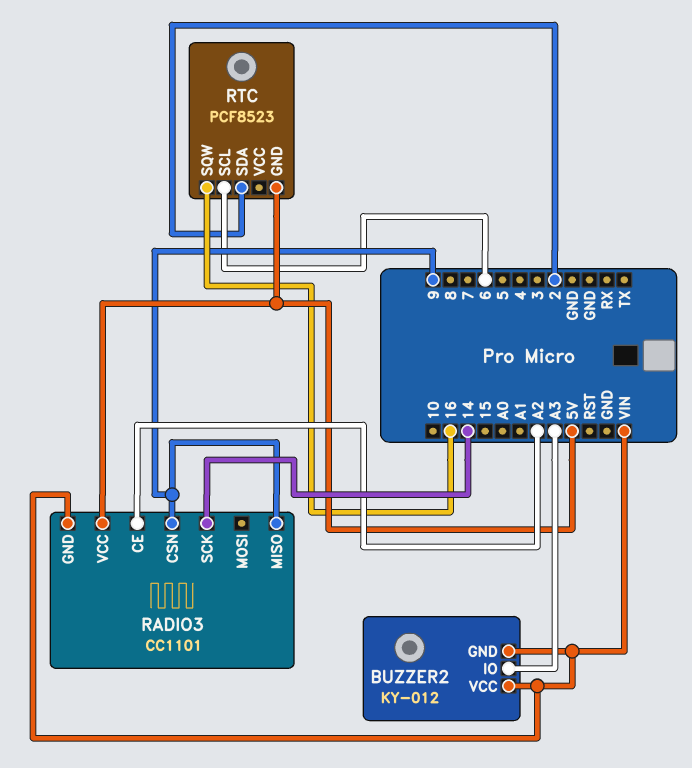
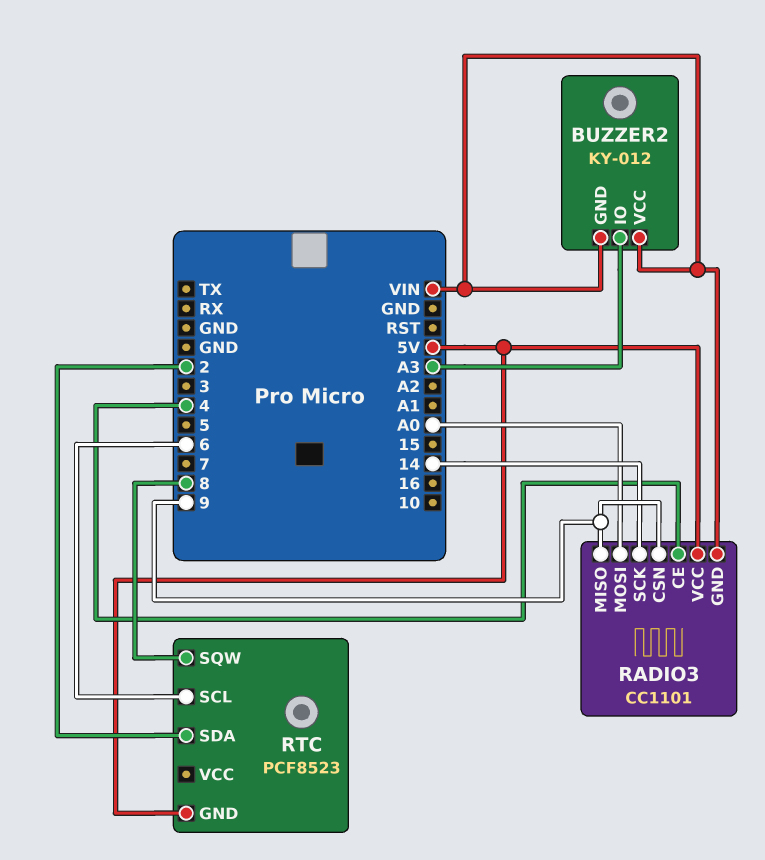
RADIO3 pin CE: A2 -> 4
RADIO3 pin MOSI: none -> A0
RTC pin SQW: 16 -> 8

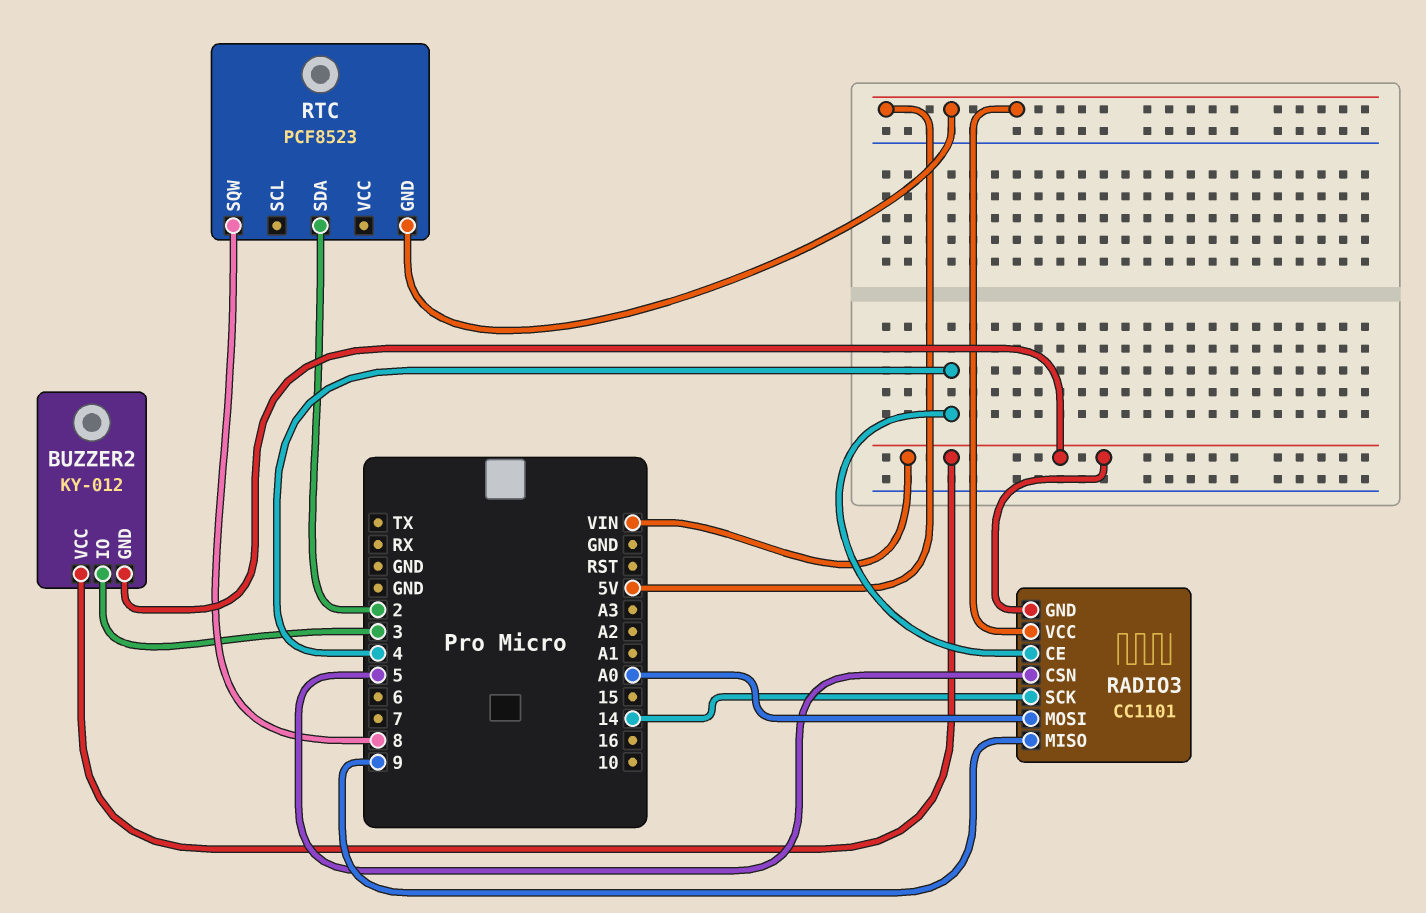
BUZZER2 pin IO: A3 -> 3
RADIO3 pin CSN: 9 -> 5
RTC pin SCL: 6 -> none

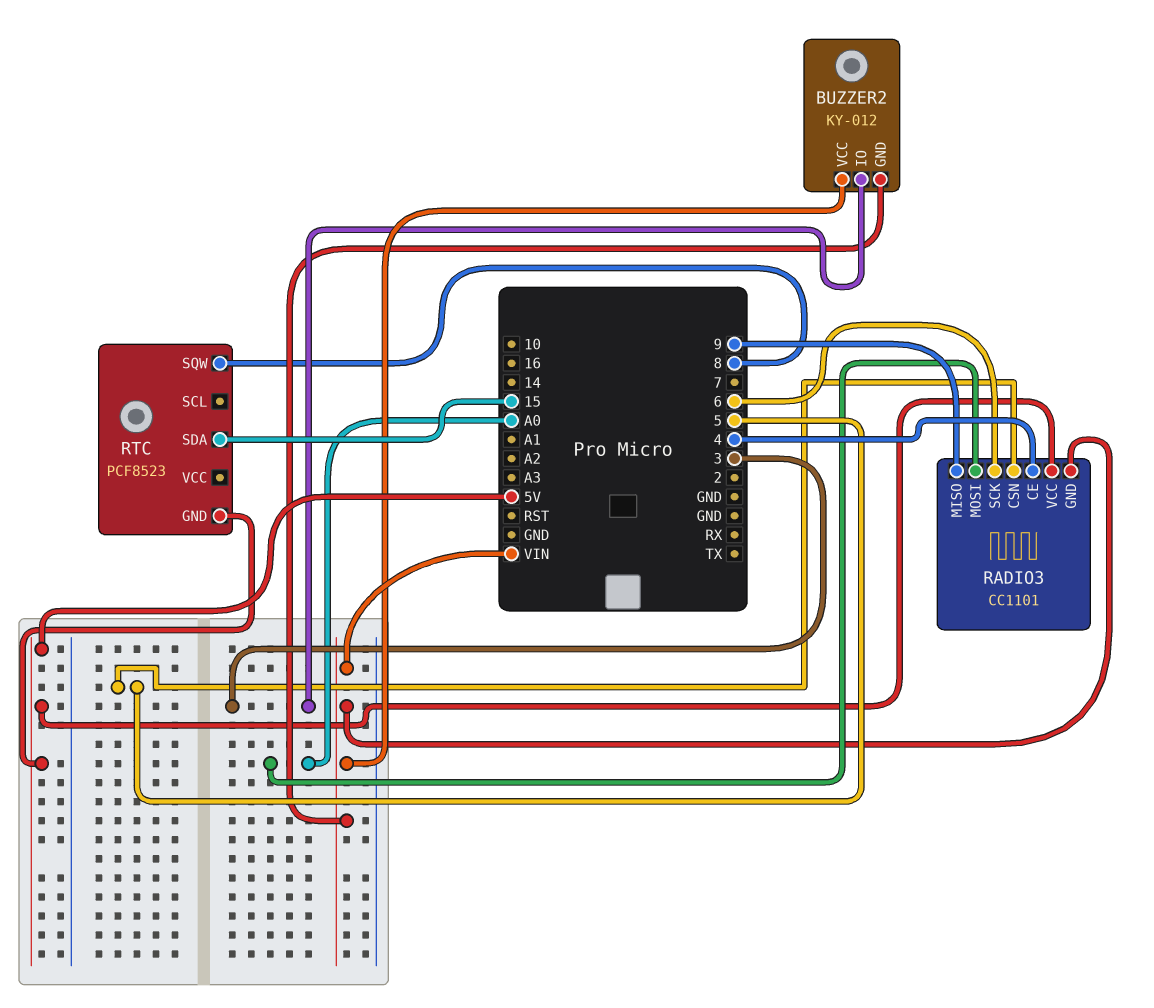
RADIO3 pin SCK: 14 -> 6
RTC pin SDA: 2 -> 15

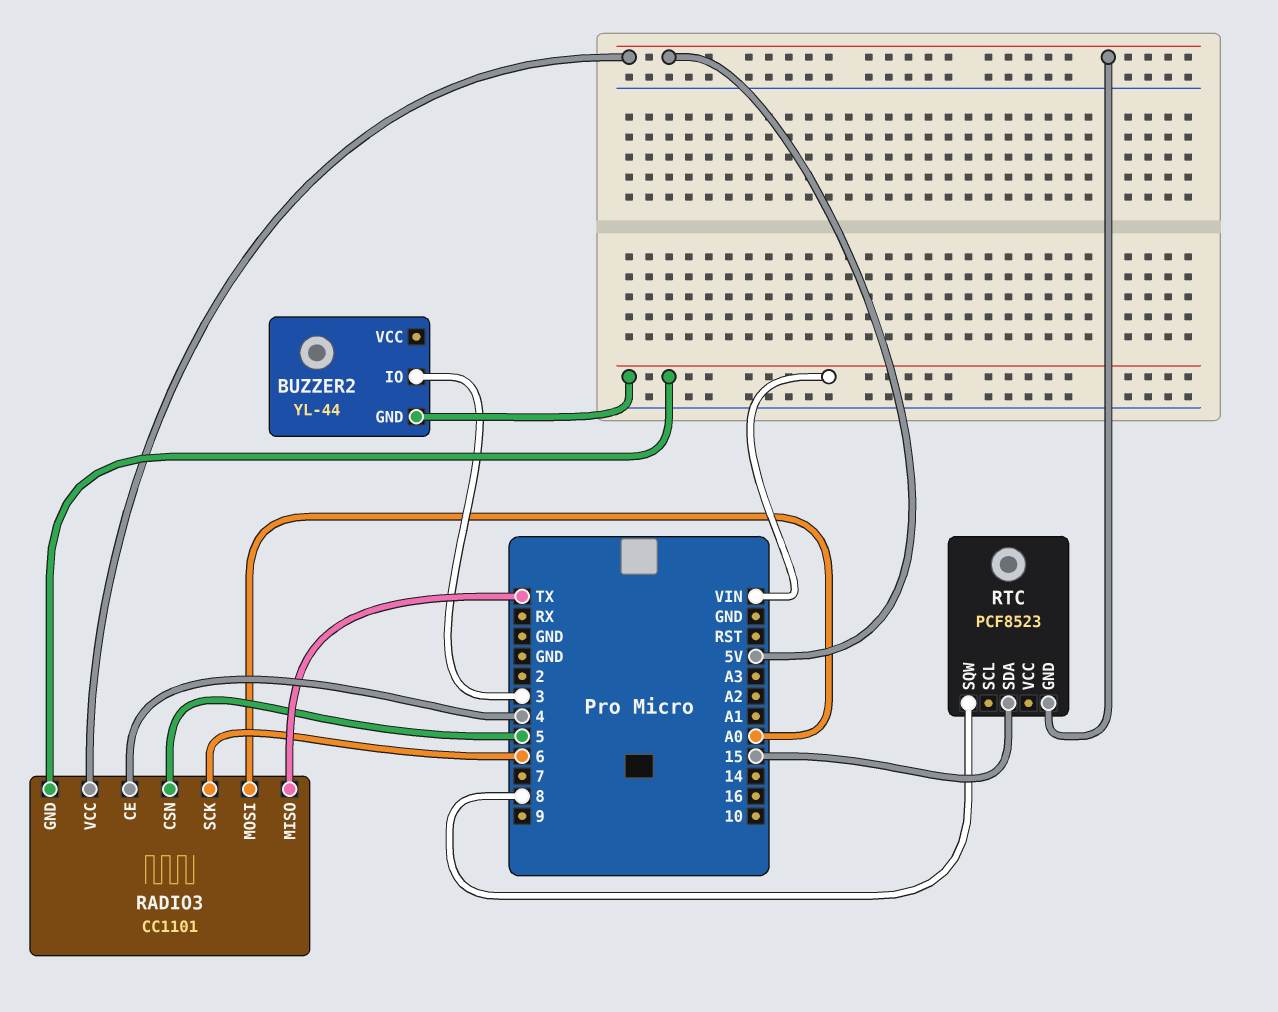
BUZZER2: KY-012 -> YL-44
BUZZER2 pin VCC: VIN -> none
RADIO3 pin MISO: 9 -> TX

